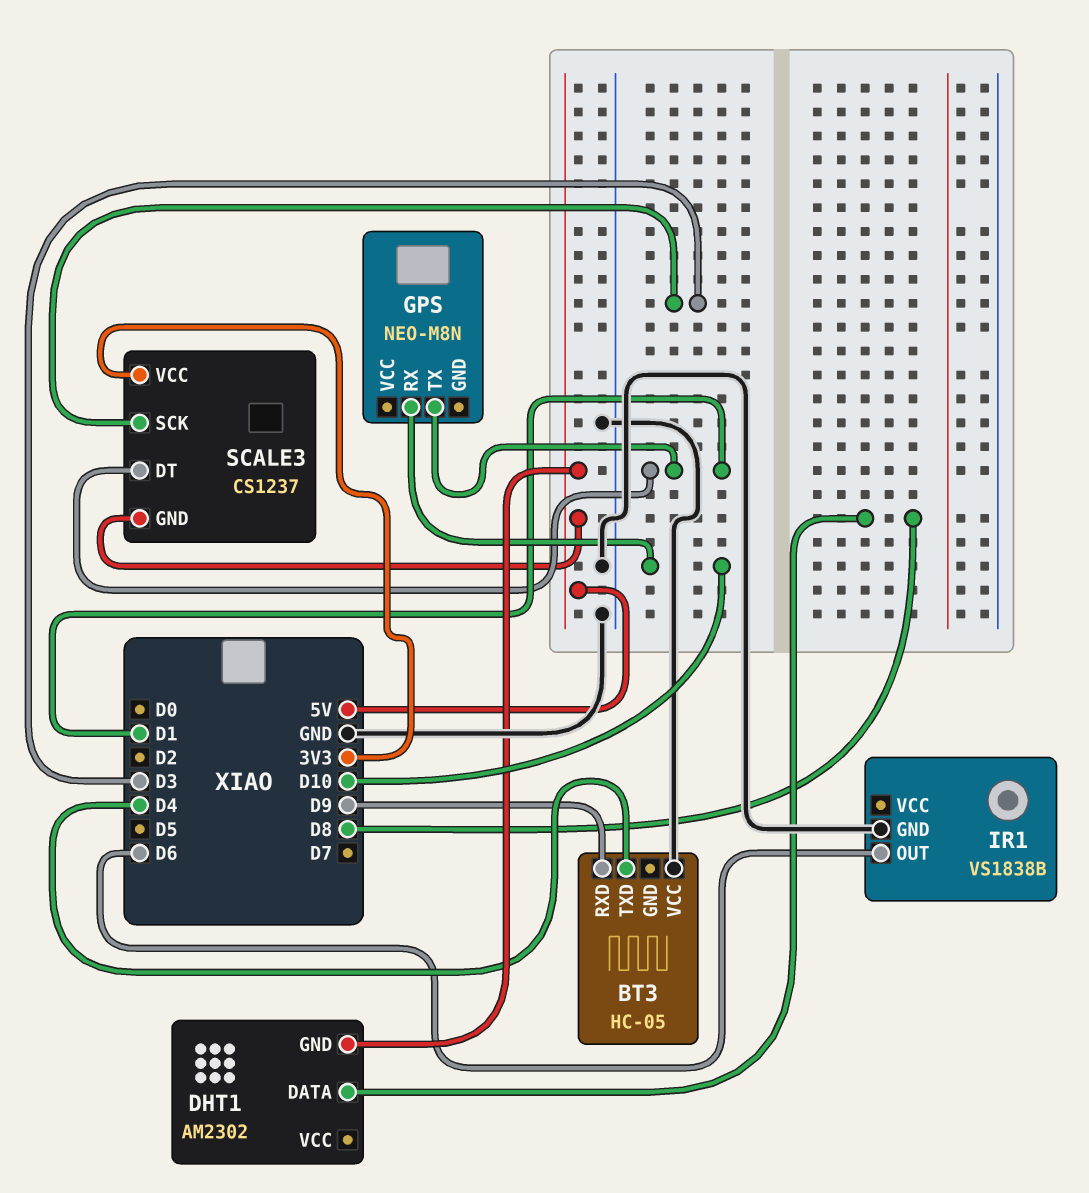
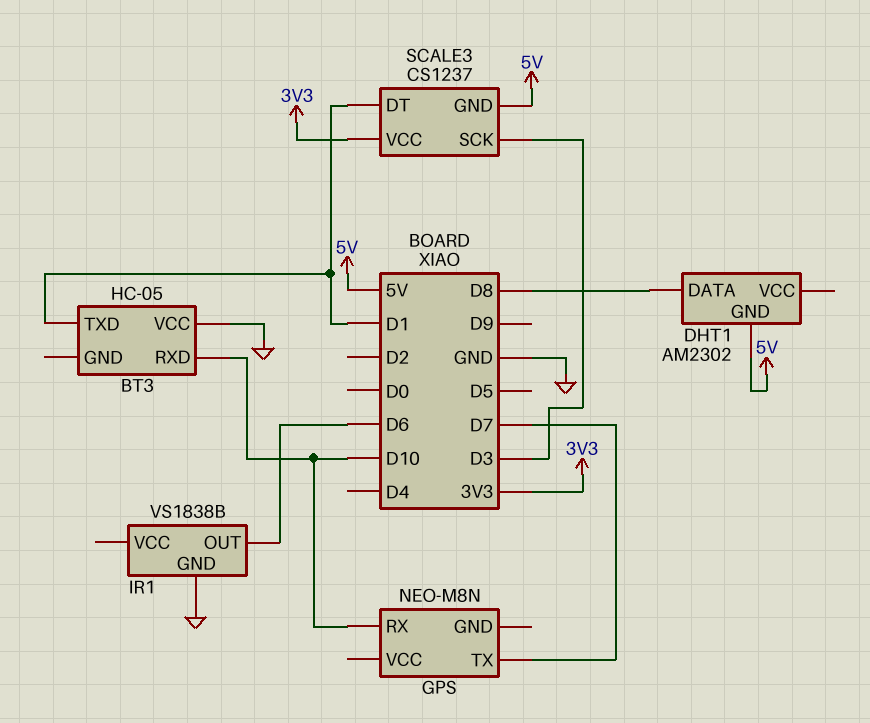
BT3 pin RXD: D9 -> D10
BT3 pin TXD: D4 -> D1
GPS pin TX: D1 -> D7

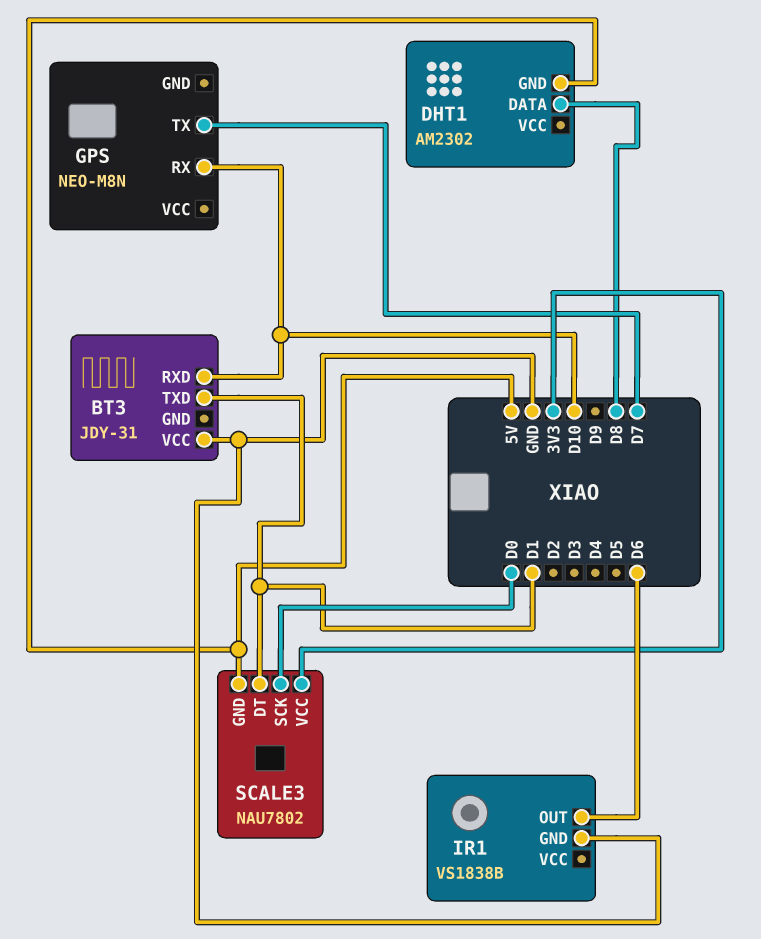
BT3: HC-05 -> JDY-31
SCALE3: CS1237 -> NAU7802
SCALE3 pin SCK: D3 -> D0

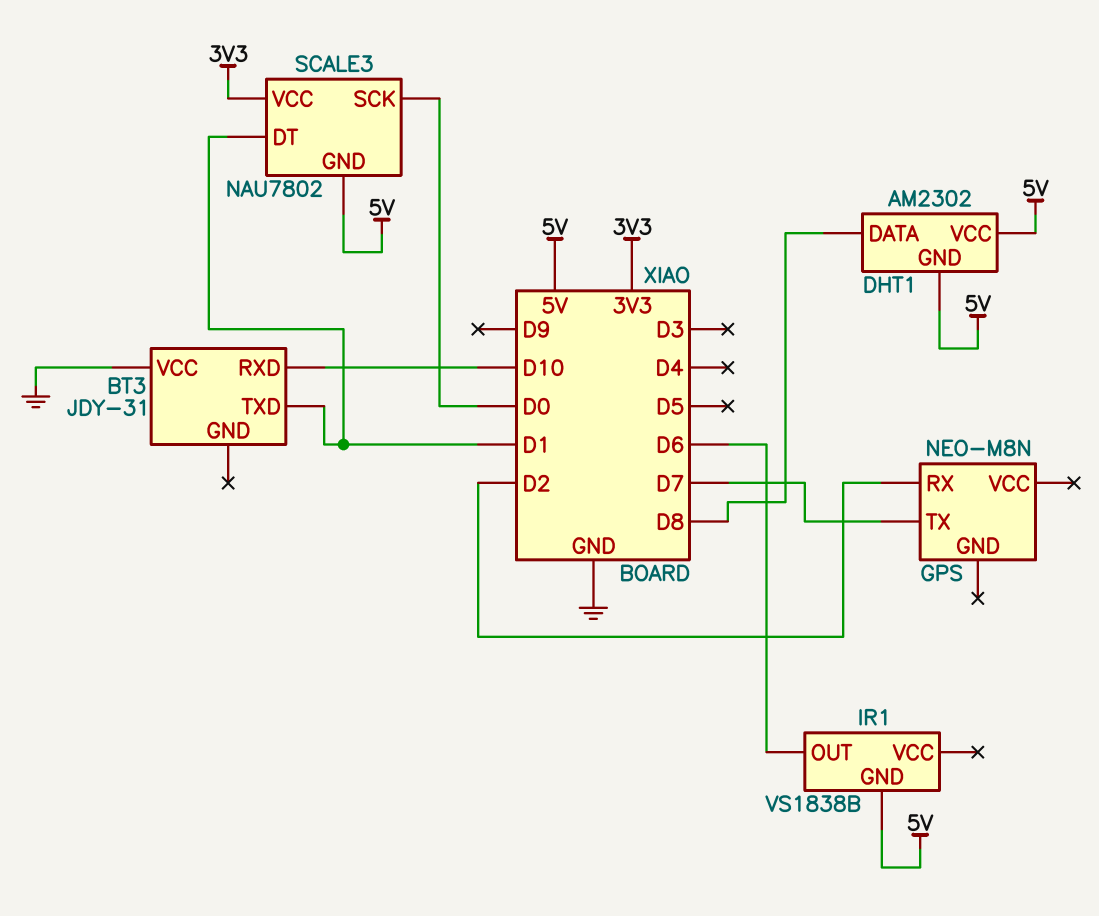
DHT1 pin VCC: none -> 5V
GPS pin RX: D10 -> D2
IR1 pin GND: GND -> 5V

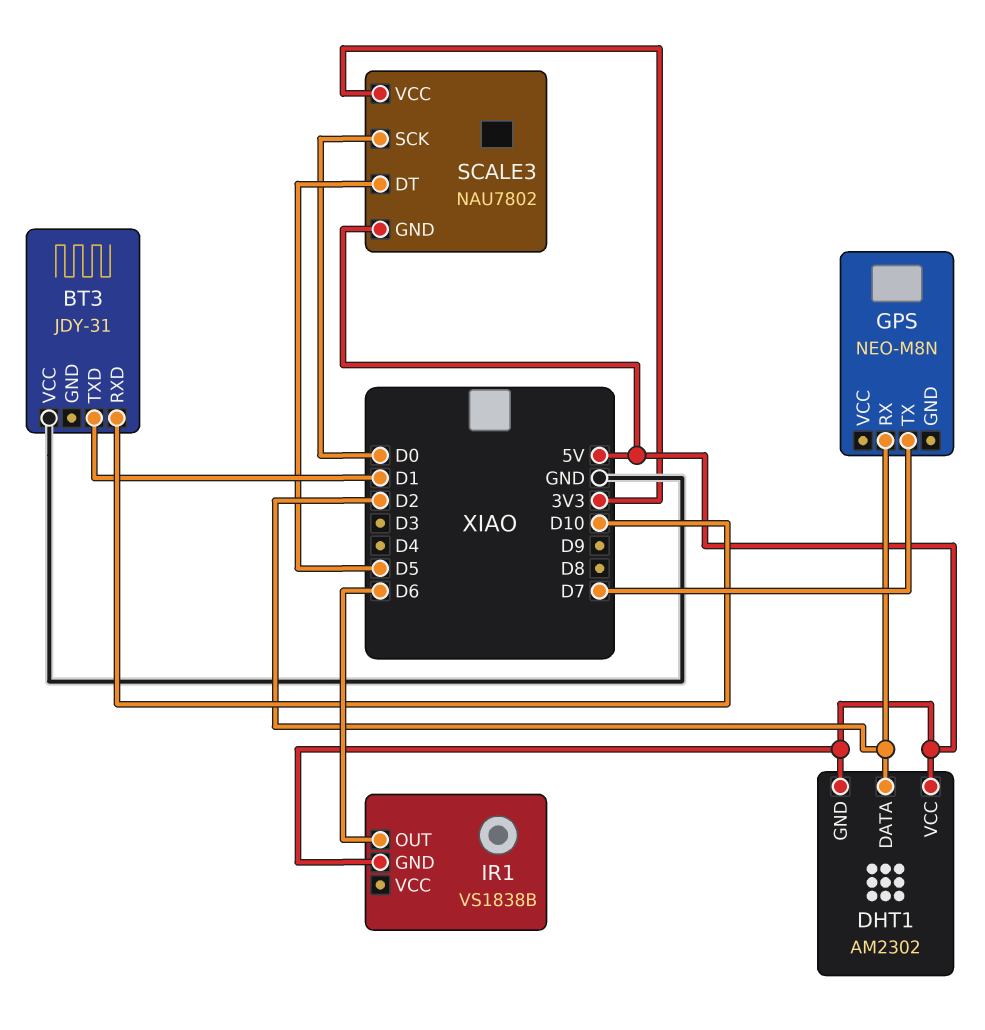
DHT1 pin DATA: D8 -> D2
SCALE3 pin DT: D1 -> D5

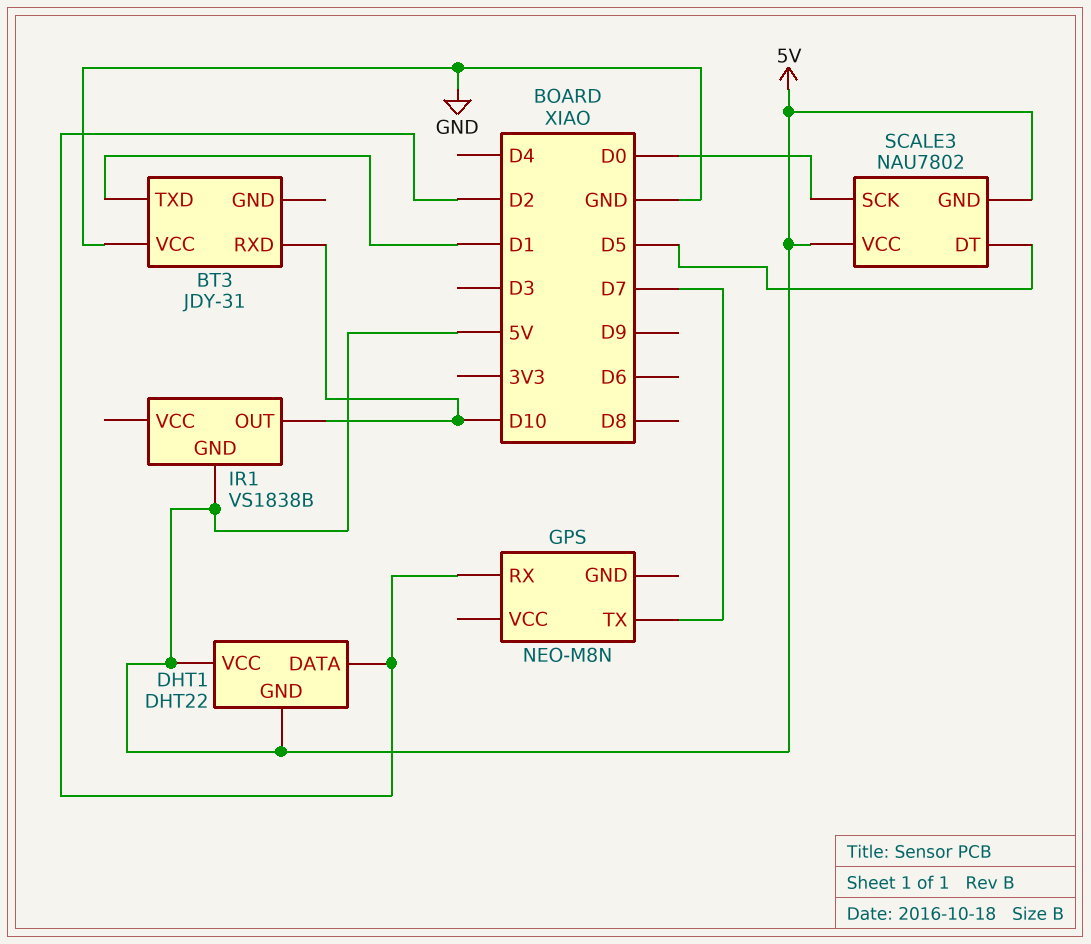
DHT1: AM2302 -> DHT22
IR1 pin OUT: D6 -> D10
SCALE3 pin VCC: 3V3 -> 5V

